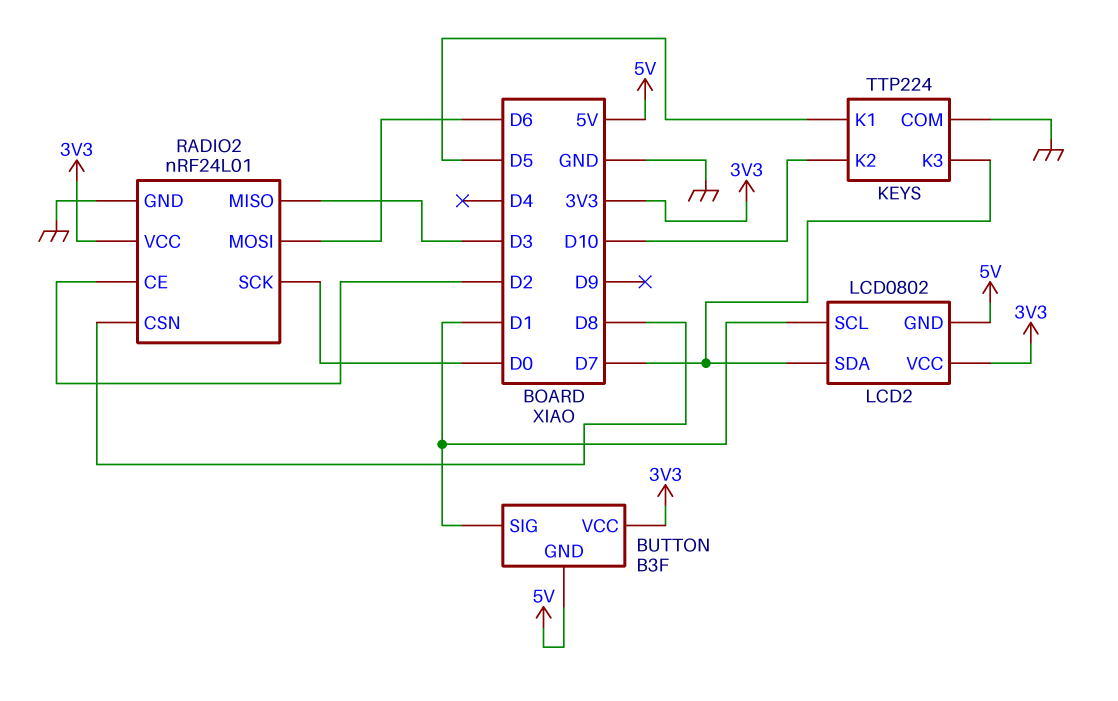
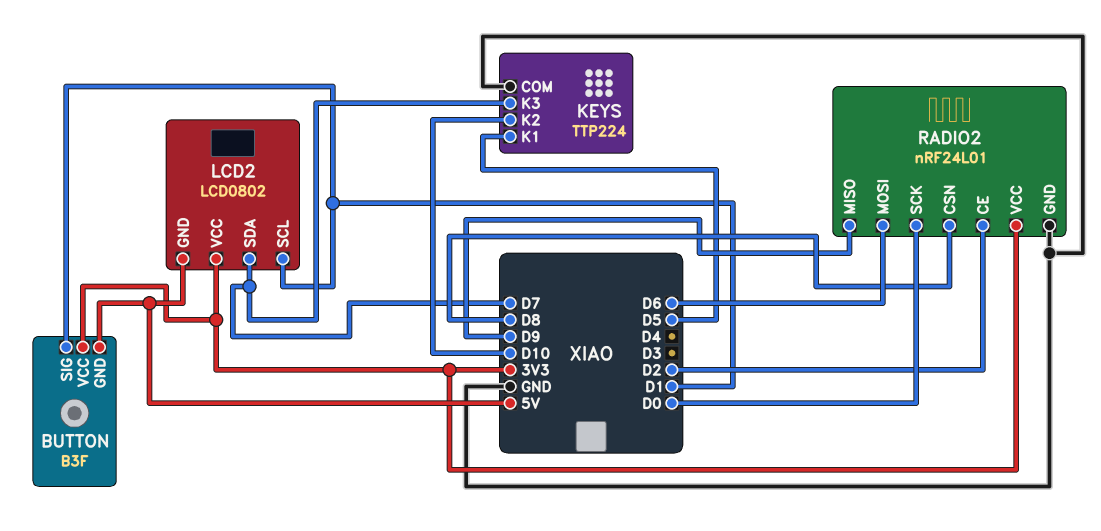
RADIO2 pin MISO: D3 -> D9

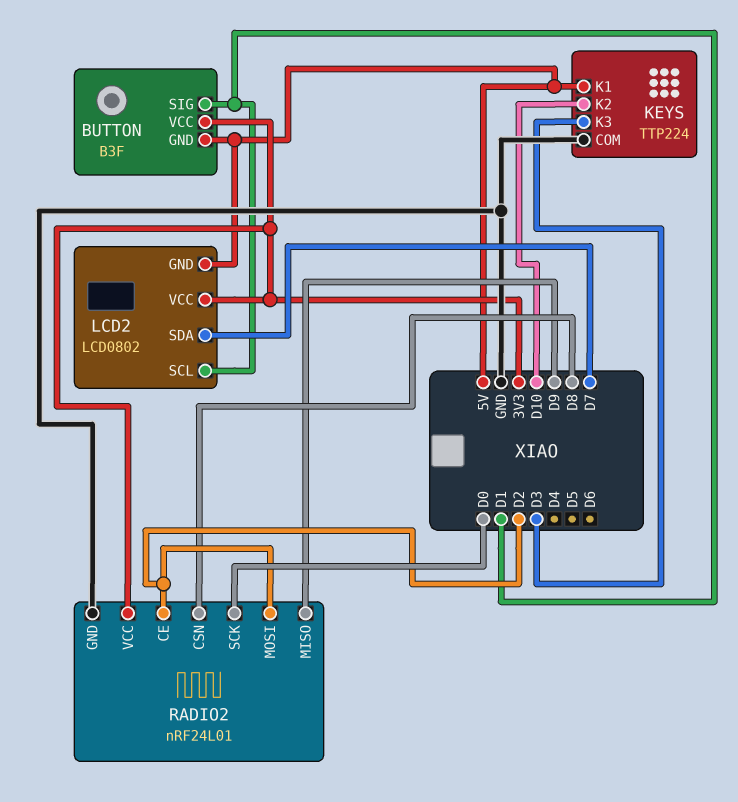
KEYS pin K1: D5 -> 5V
KEYS pin K3: D7 -> D3
RADIO2 pin MOSI: D6 -> D2

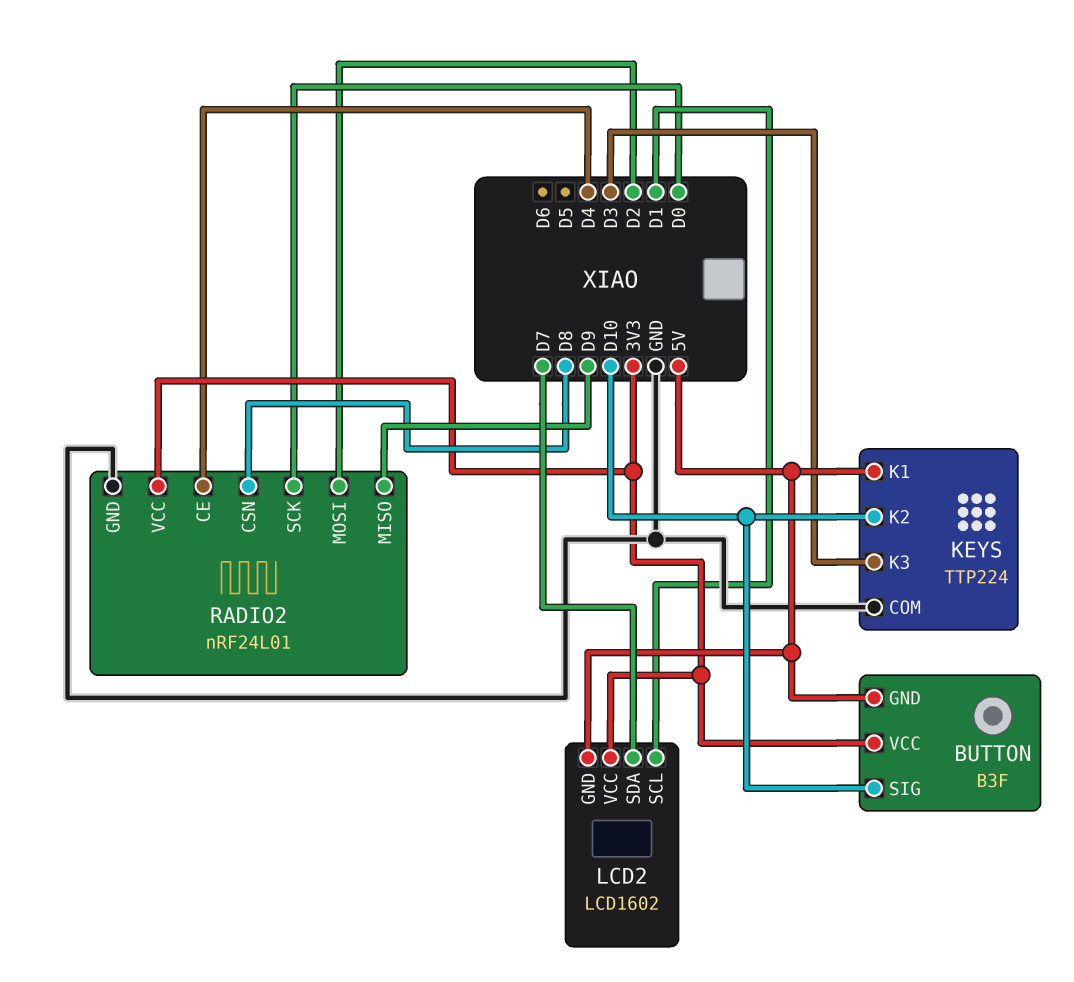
BUTTON pin SIG: D1 -> D10
LCD2: LCD0802 -> LCD1602
RADIO2 pin CE: D2 -> D4

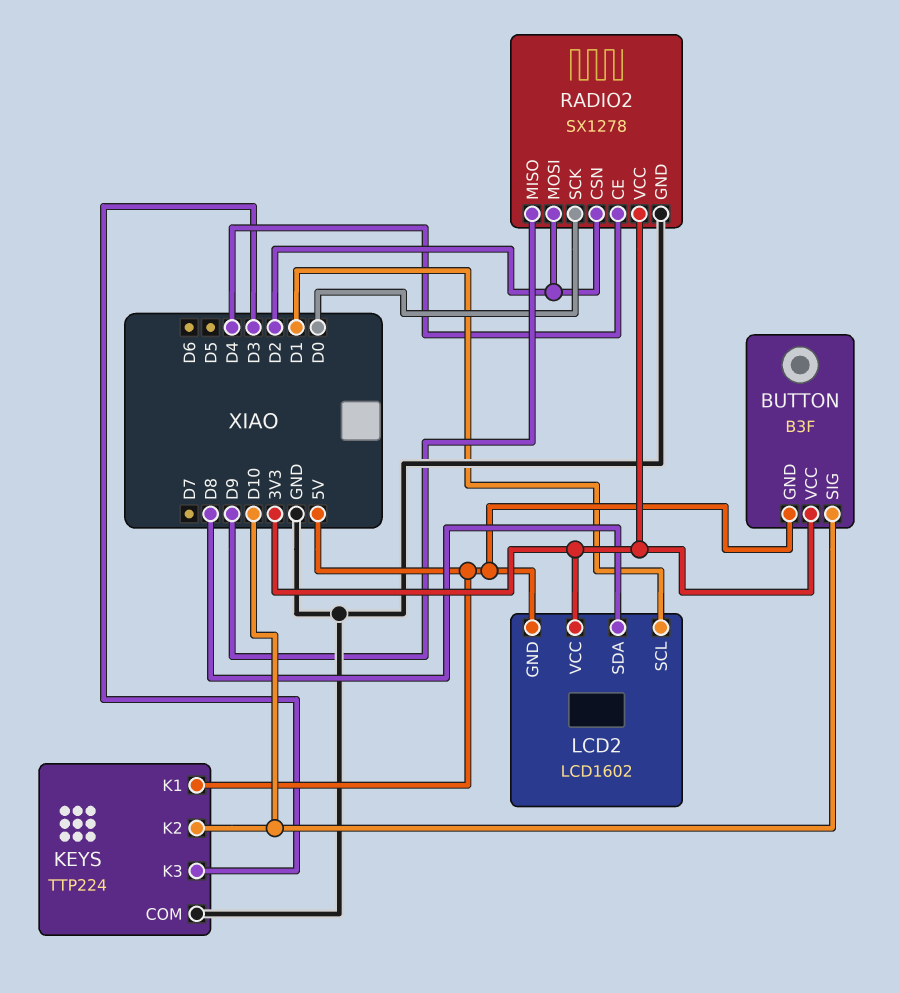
LCD2 pin SDA: D7 -> D8
RADIO2: nRF24L01 -> SX1278
RADIO2 pin CSN: D8 -> D2

